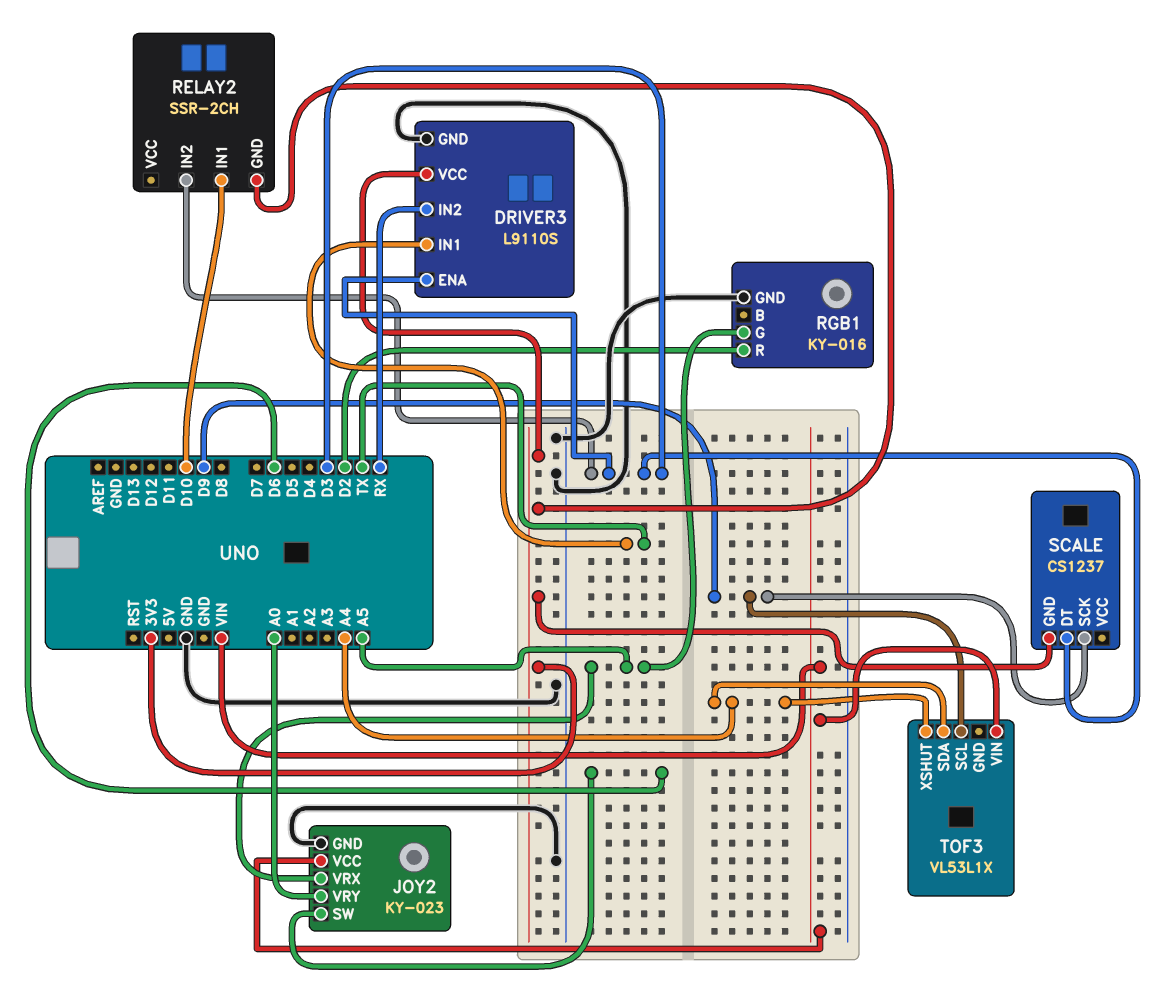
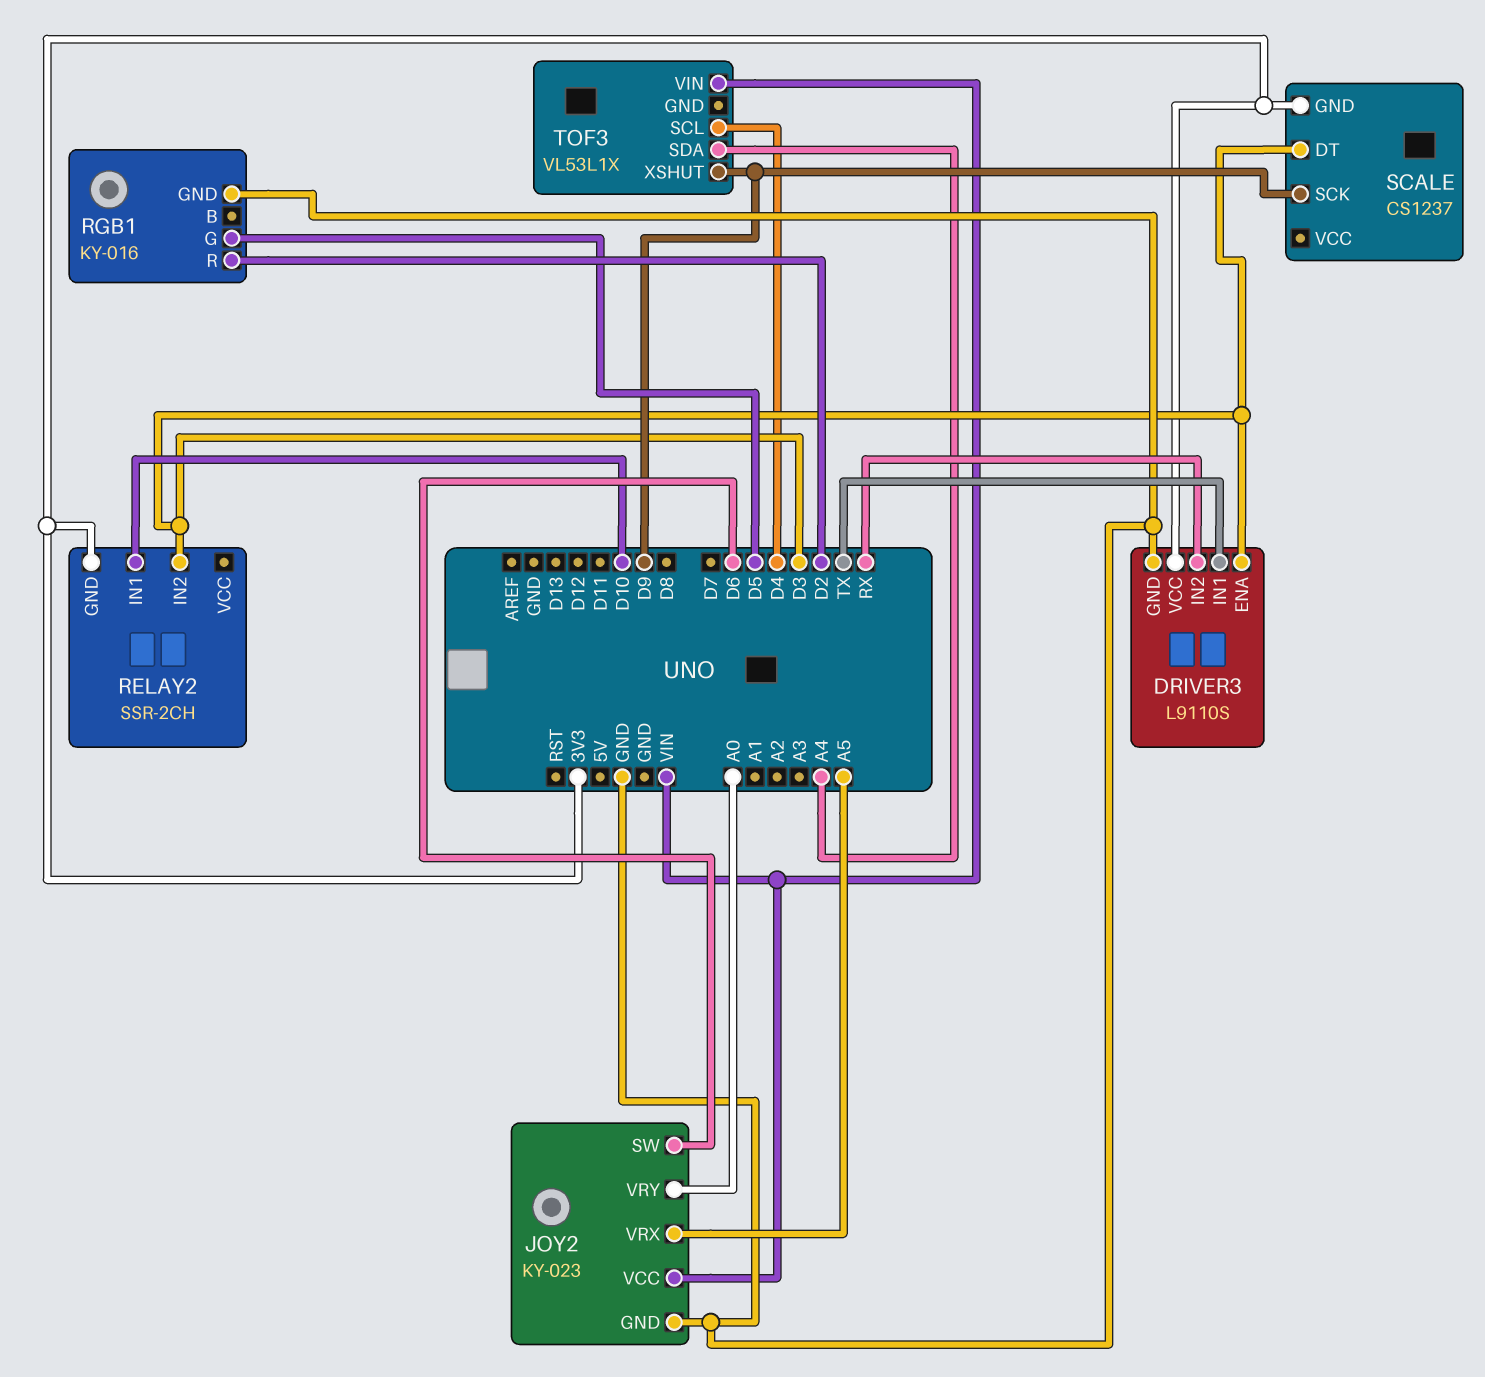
RGB1 pin G: A5 -> D5
TOF3 pin SCL: D9 -> D4
TOF3 pin XSHUT: A4 -> D9

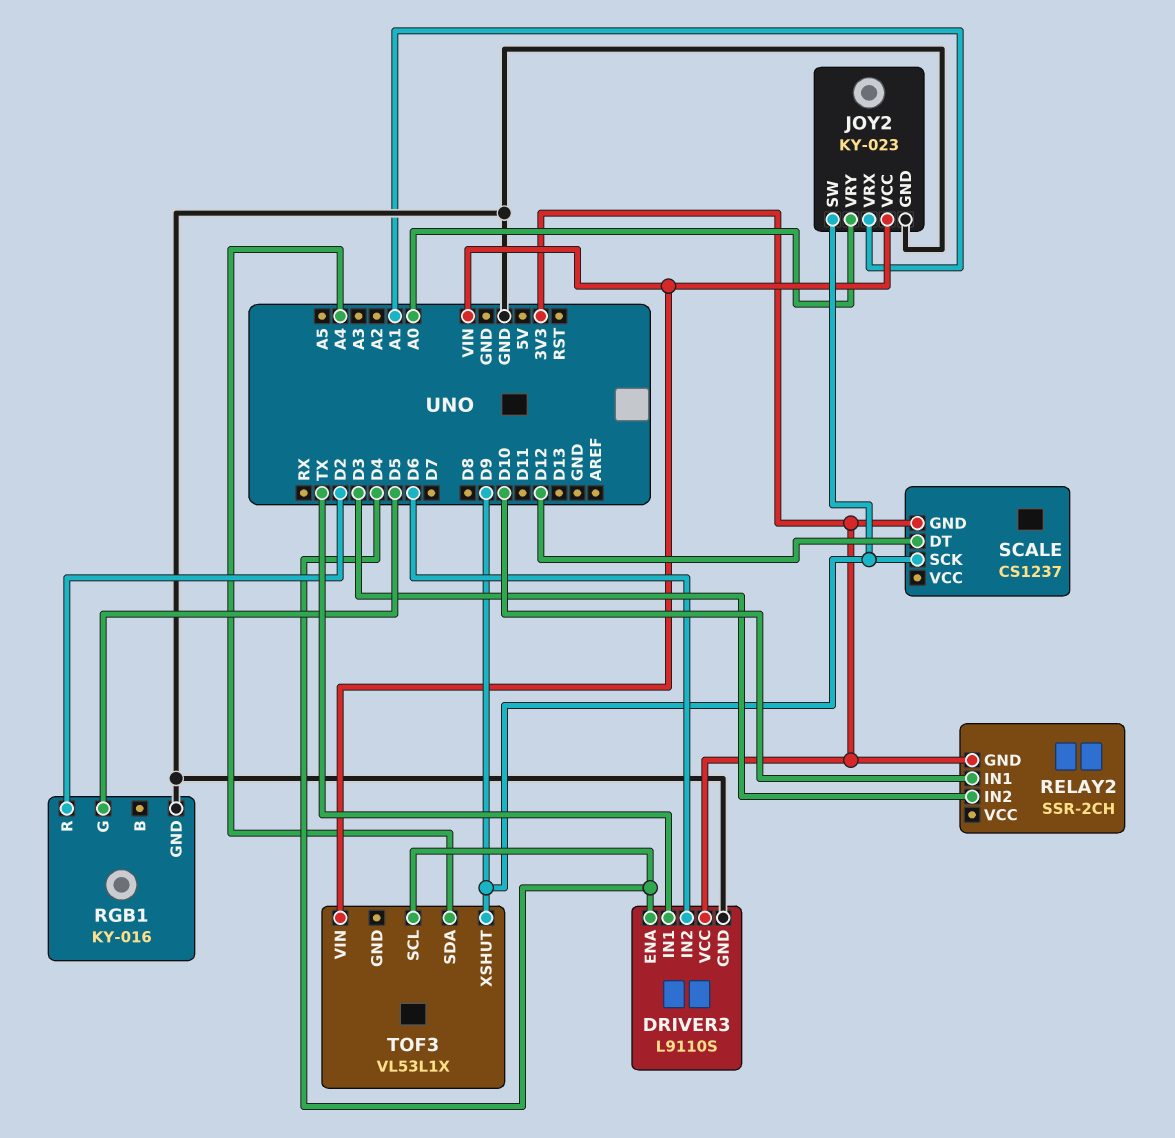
DRIVER3 pin ENA: D3 -> D4
DRIVER3 pin IN2: RX -> D6
JOY2 pin SW: D6 -> D9
JOY2 pin VRX: A5 -> A1
SCALE pin DT: D3 -> D12

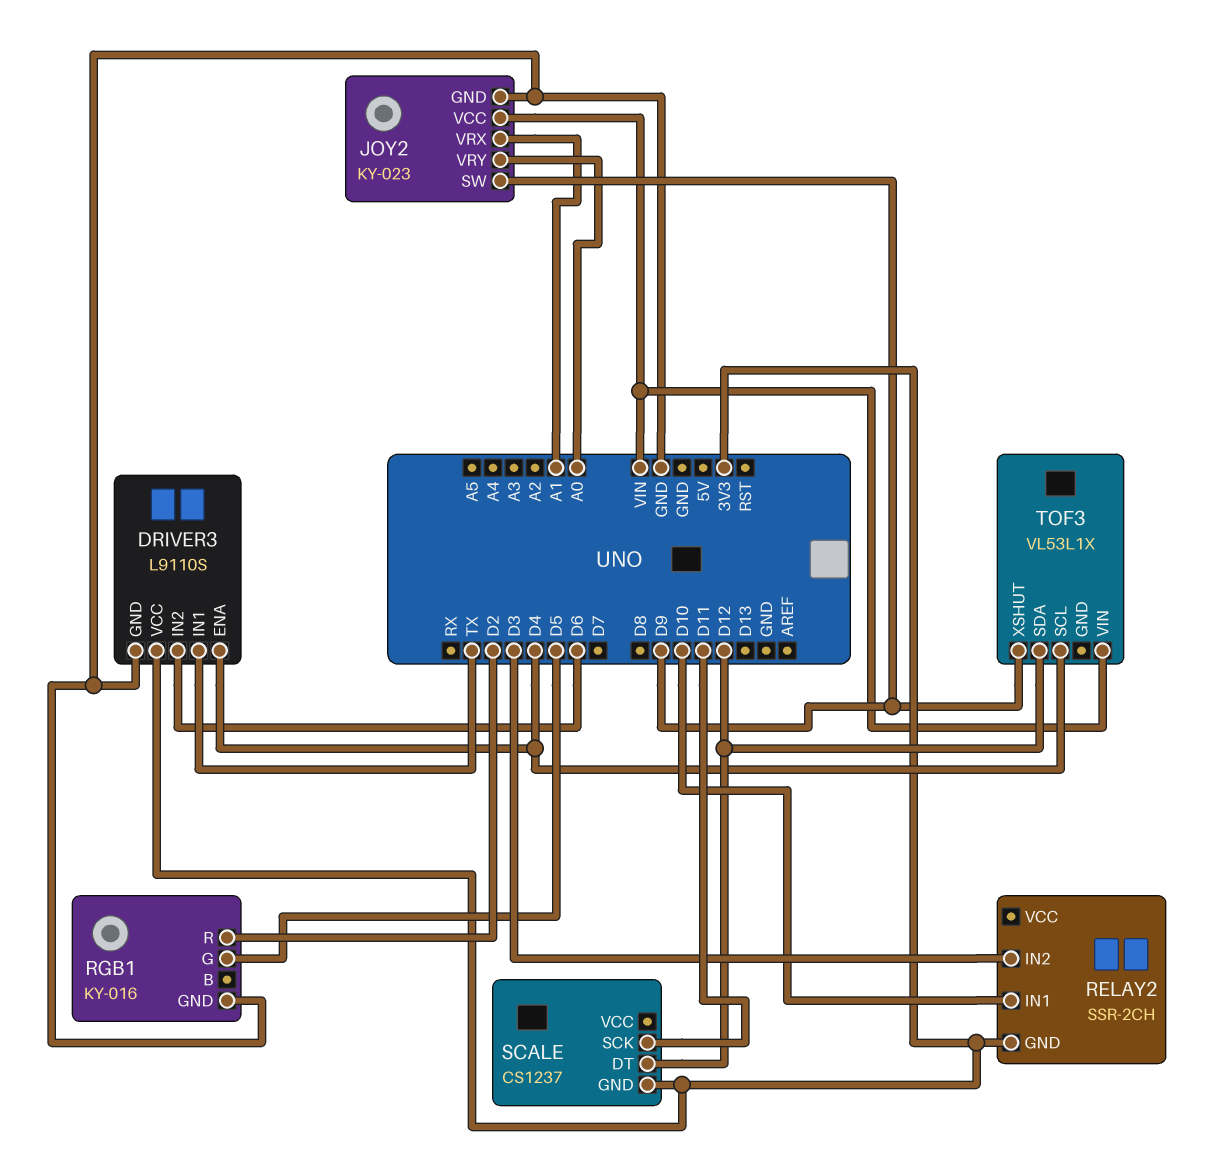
SCALE pin SCK: D9 -> D11
TOF3 pin SDA: A4 -> D12

